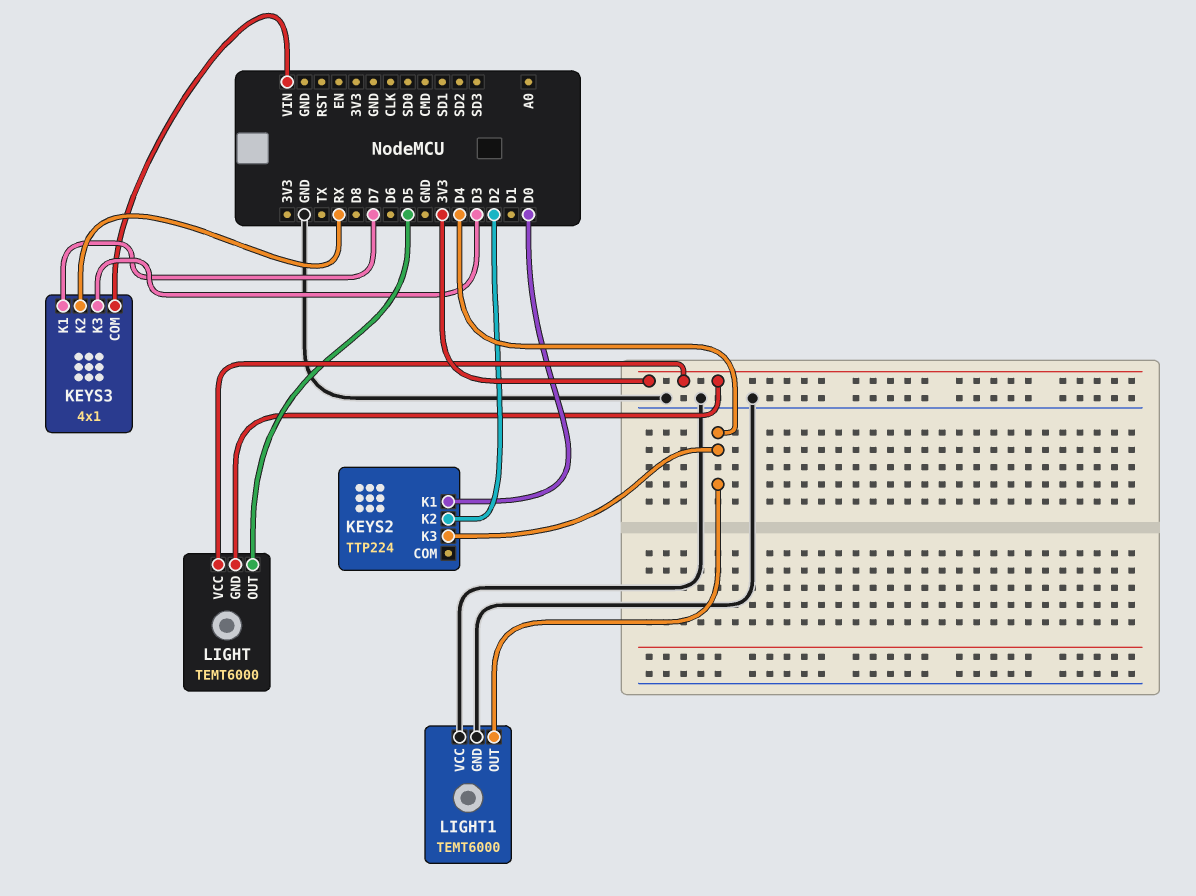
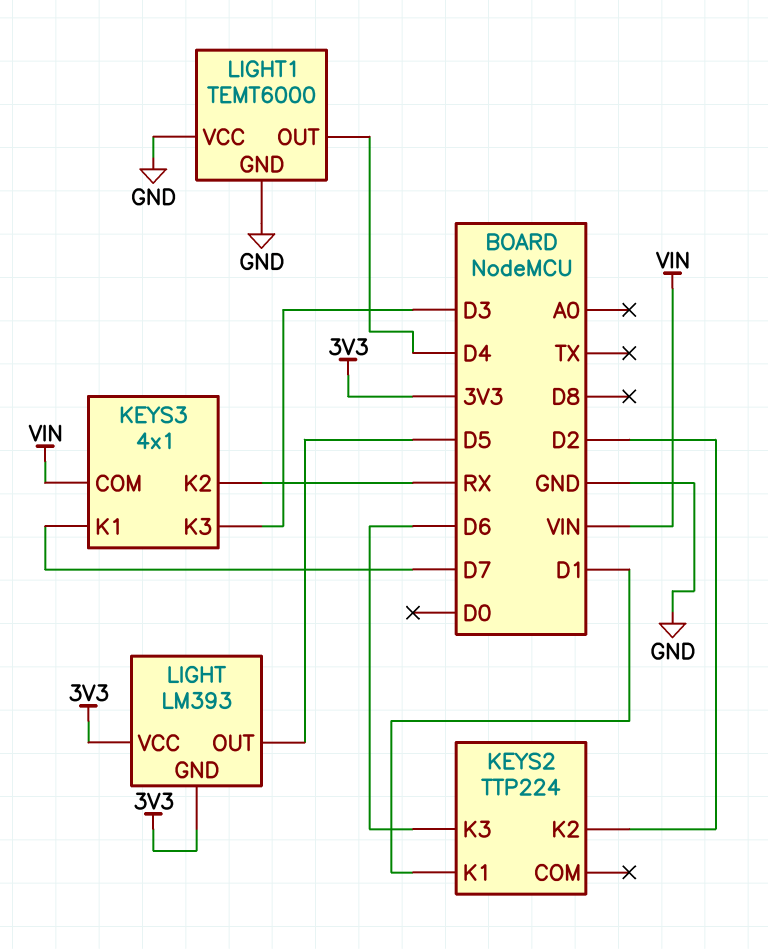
KEYS2 pin K1: D0 -> D1
KEYS2 pin K3: D4 -> D6
LIGHT: TEMT6000 -> LM393

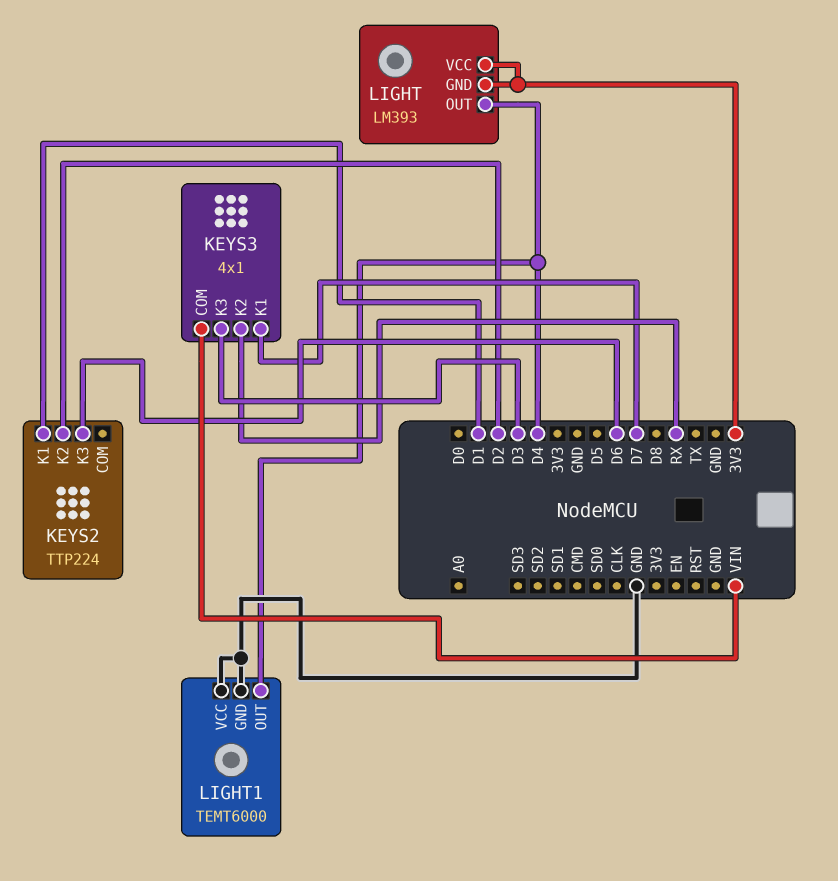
LIGHT pin OUT: D5 -> D4

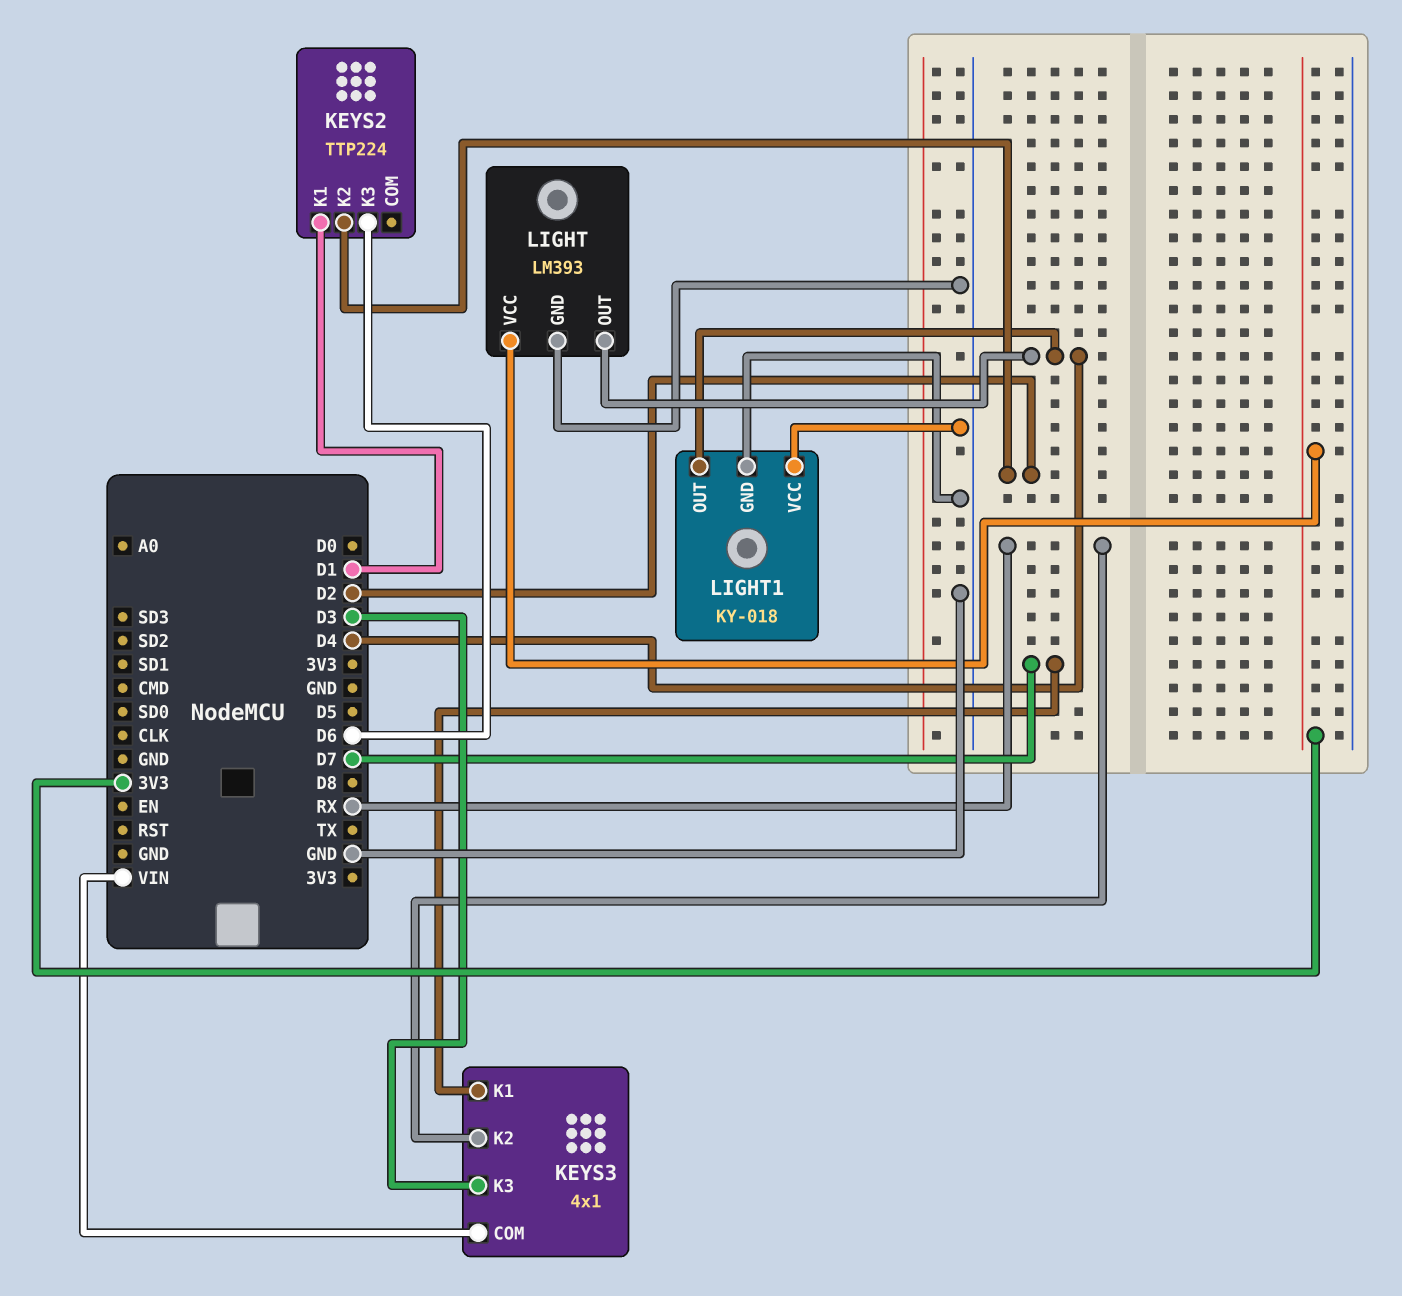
LIGHT pin GND: 3V3 -> GND
LIGHT1: TEMT6000 -> KY-018

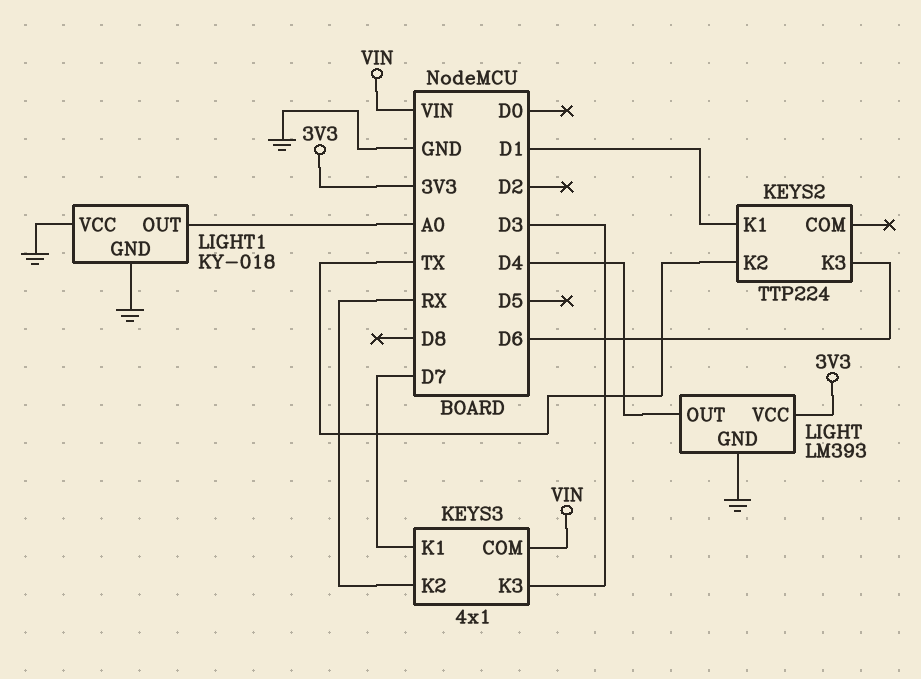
KEYS2 pin K2: D2 -> TX
LIGHT1 pin OUT: D4 -> A0

